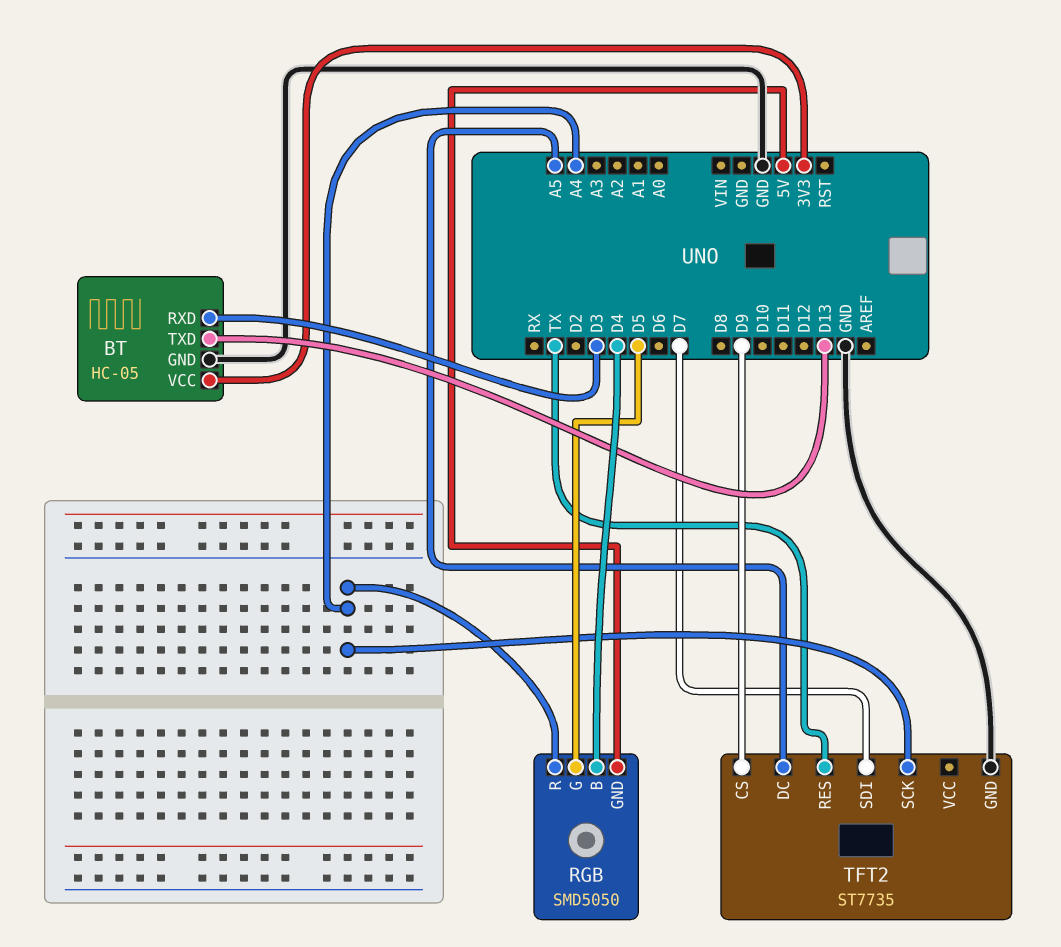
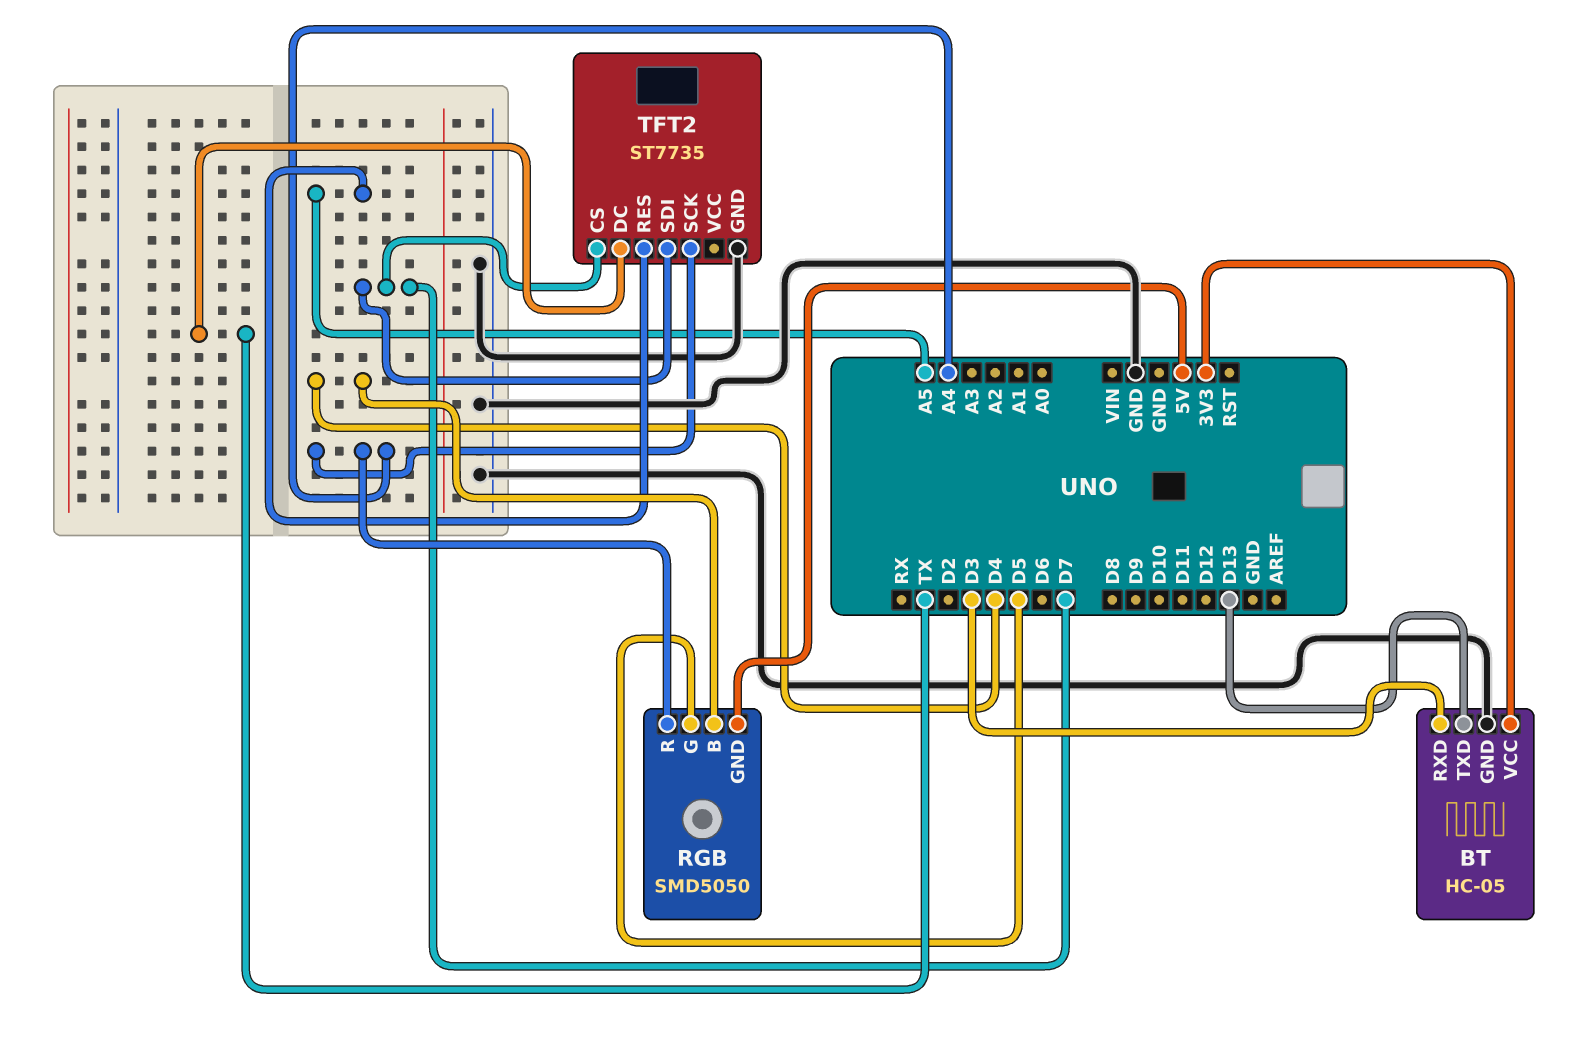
TFT2 pin CS: D9 -> D7
TFT2 pin DC: A5 -> TX
TFT2 pin RES: TX -> A5

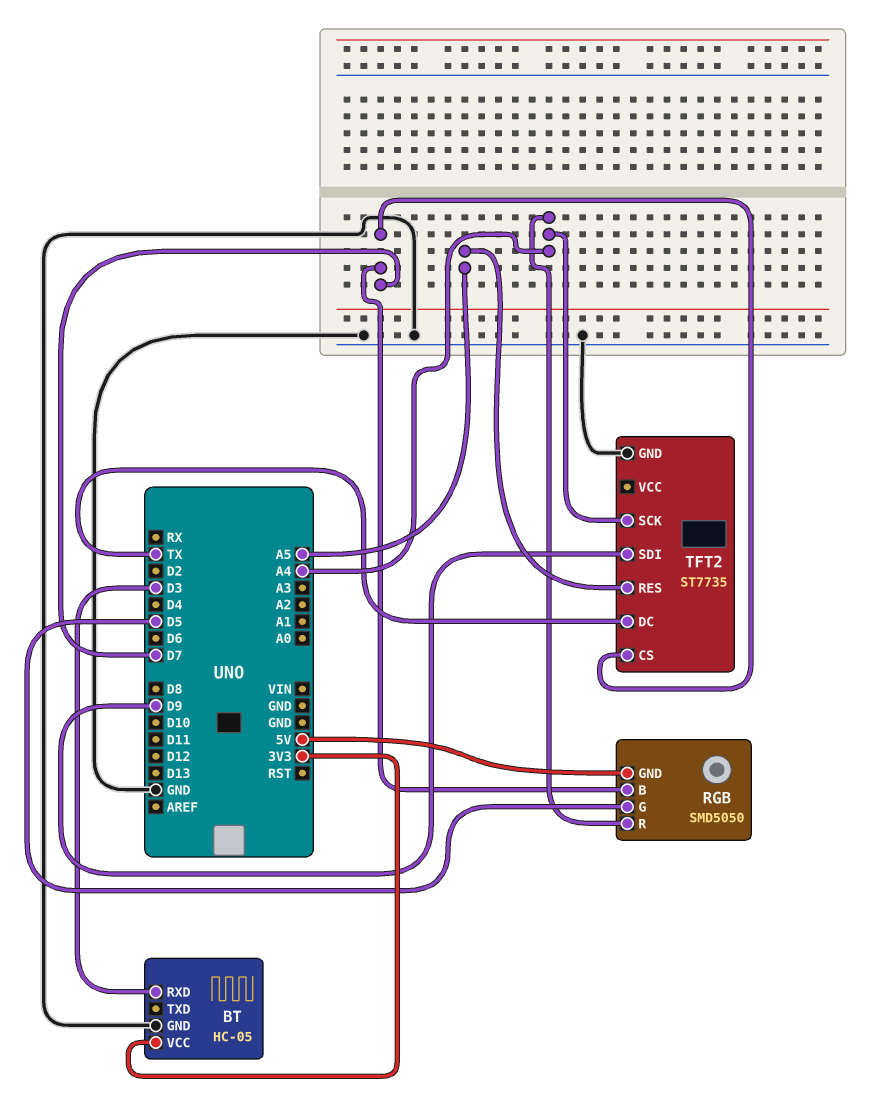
BT pin TXD: D13 -> none
RGB pin B: D4 -> D7
TFT2 pin SDI: D7 -> D9

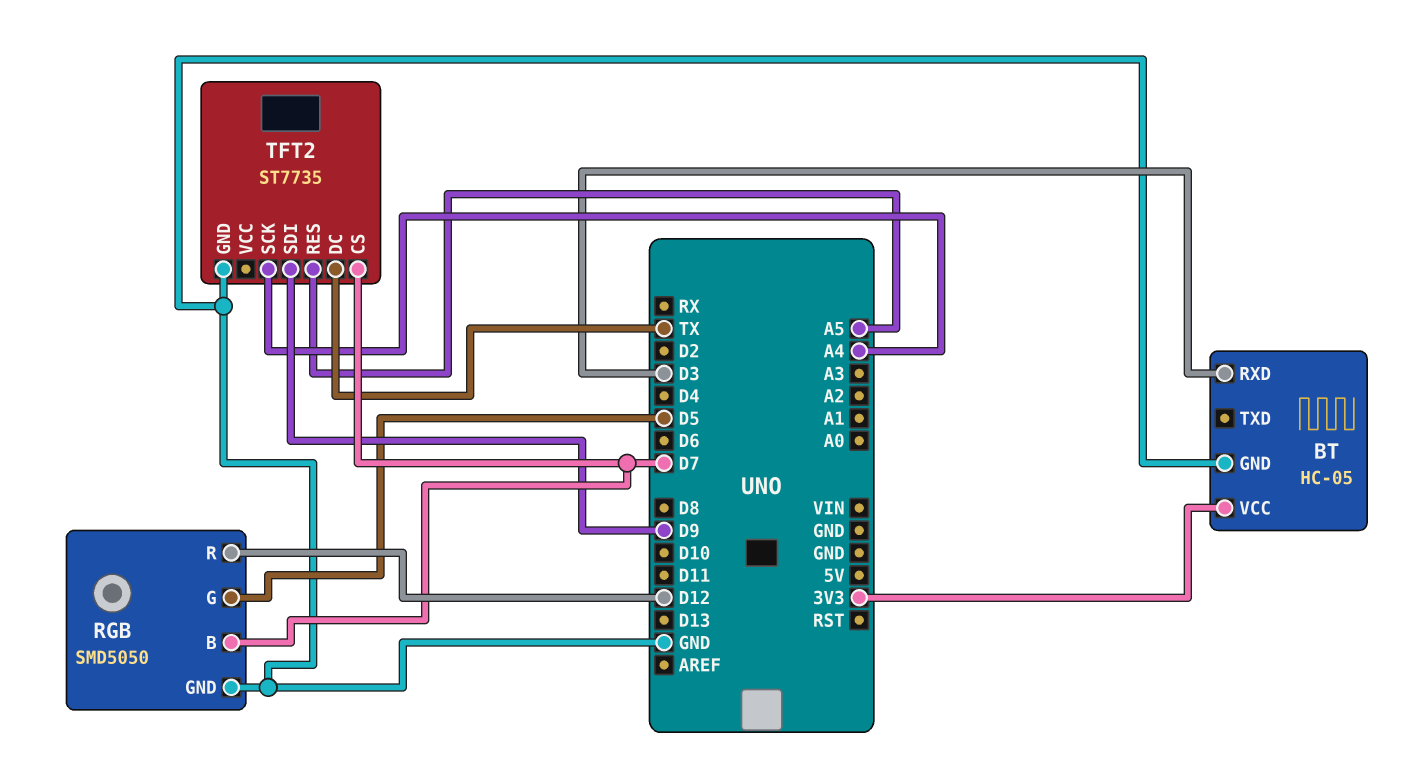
RGB pin GND: 5V -> GND
RGB pin R: A4 -> D12

